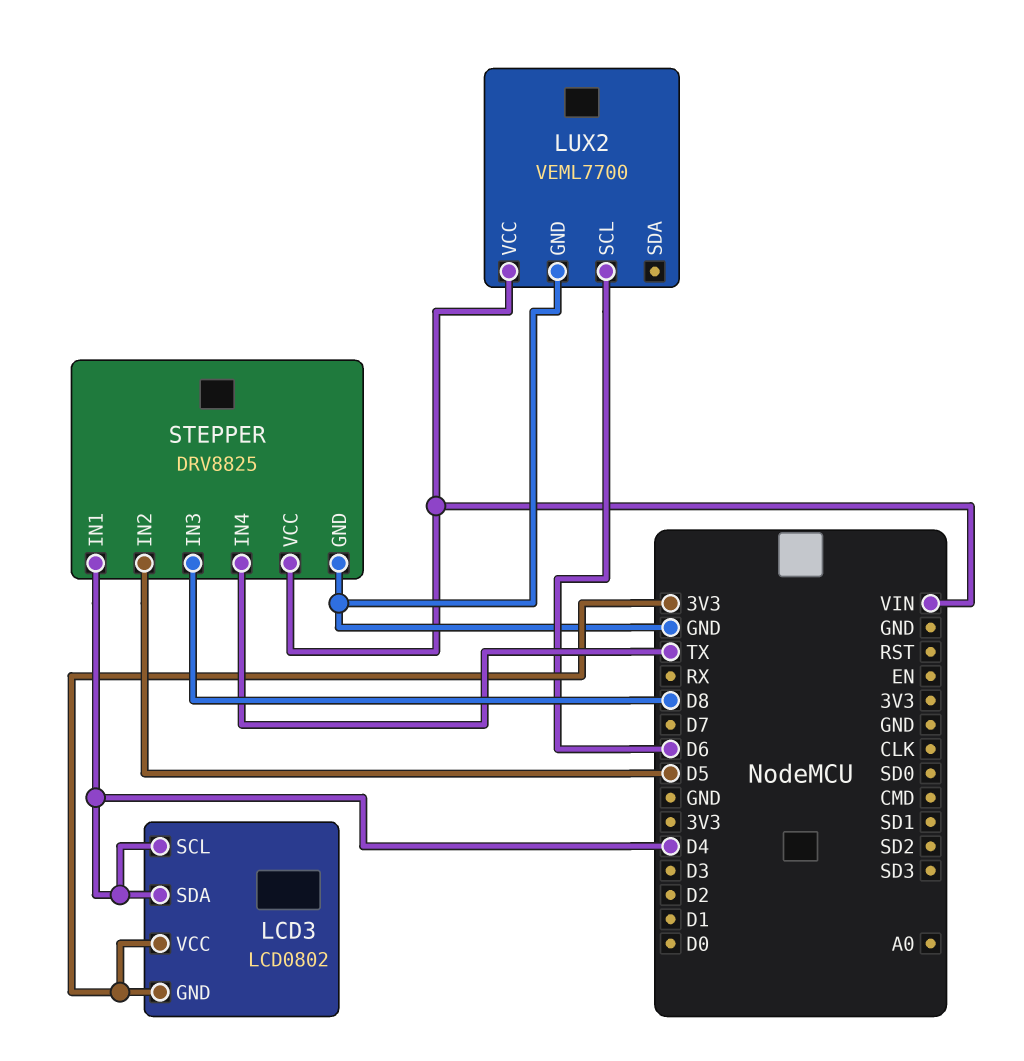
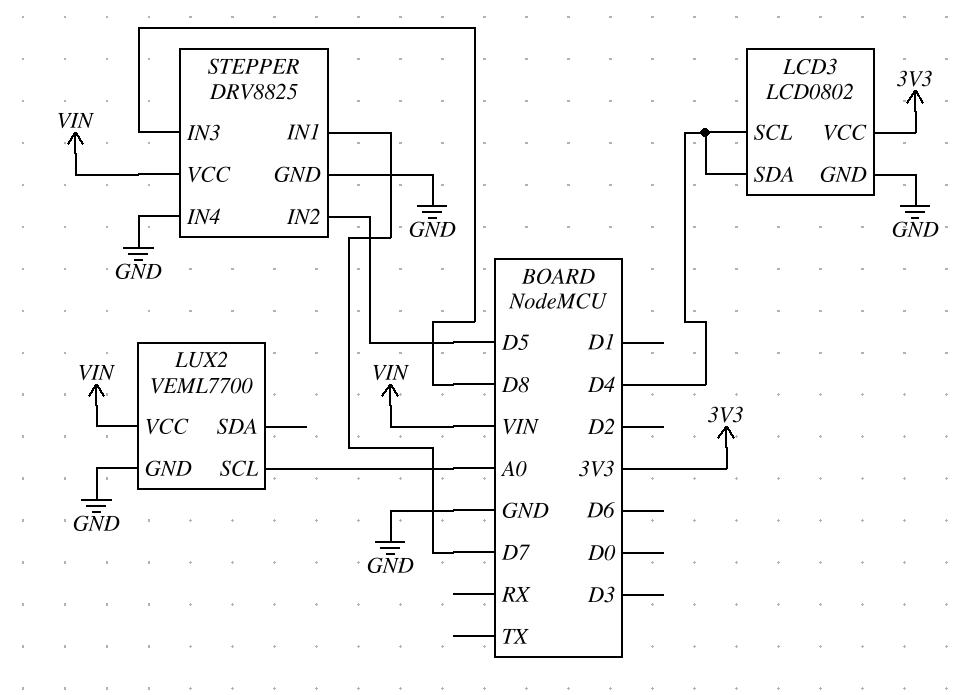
LCD3 pin GND: 3V3 -> GND
LUX2 pin SCL: D6 -> A0
STEPPER pin IN1: D4 -> D7
STEPPER pin IN4: TX -> GND

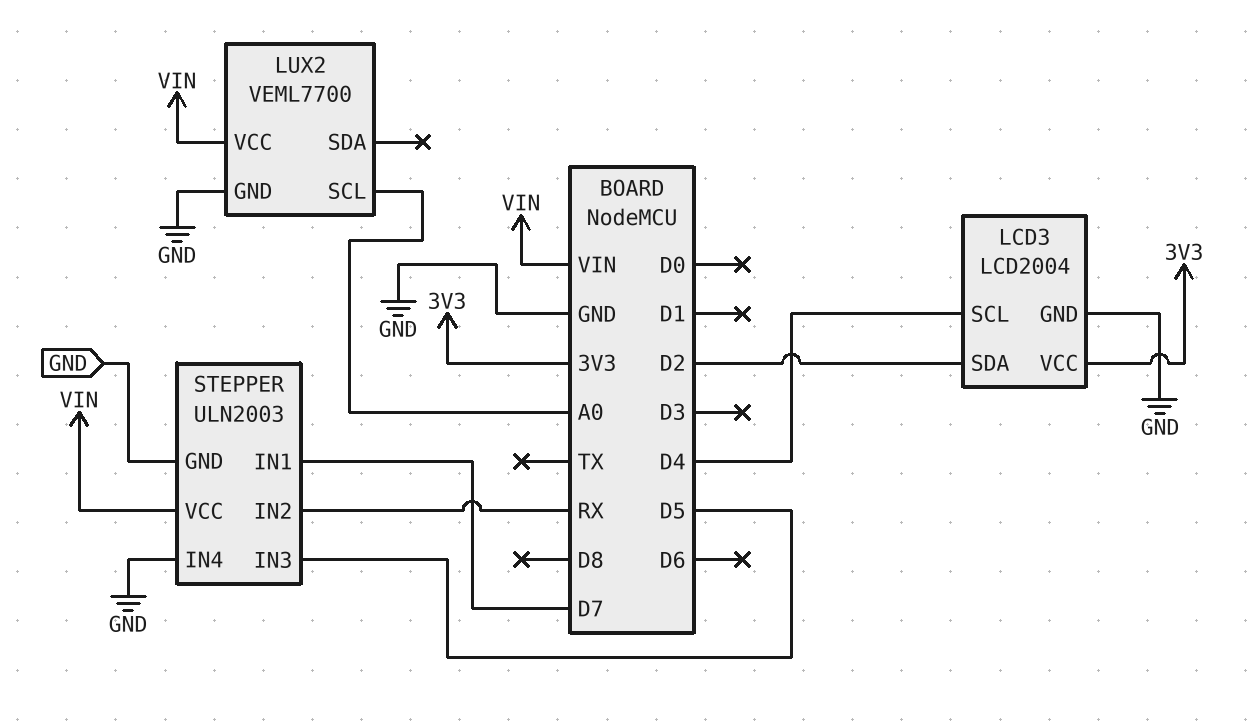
LCD3: LCD0802 -> LCD2004
LCD3 pin SDA: D4 -> D2
STEPPER: DRV8825 -> ULN2003
STEPPER pin IN2: D5 -> RX
STEPPER pin IN3: D8 -> D5

